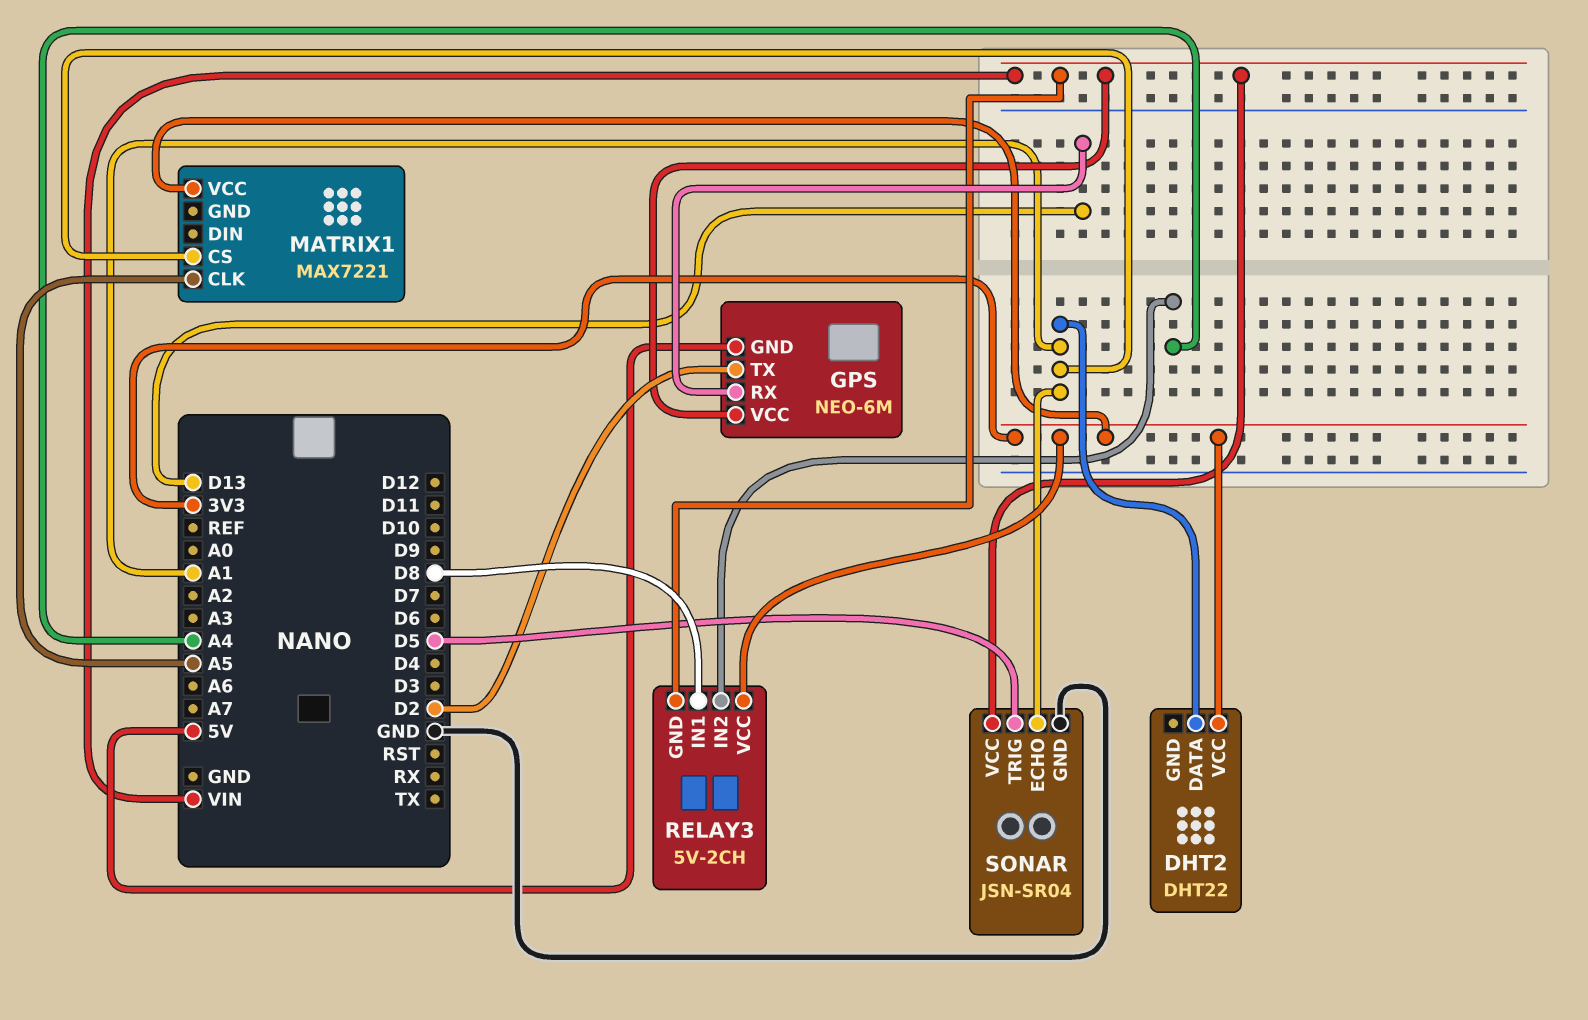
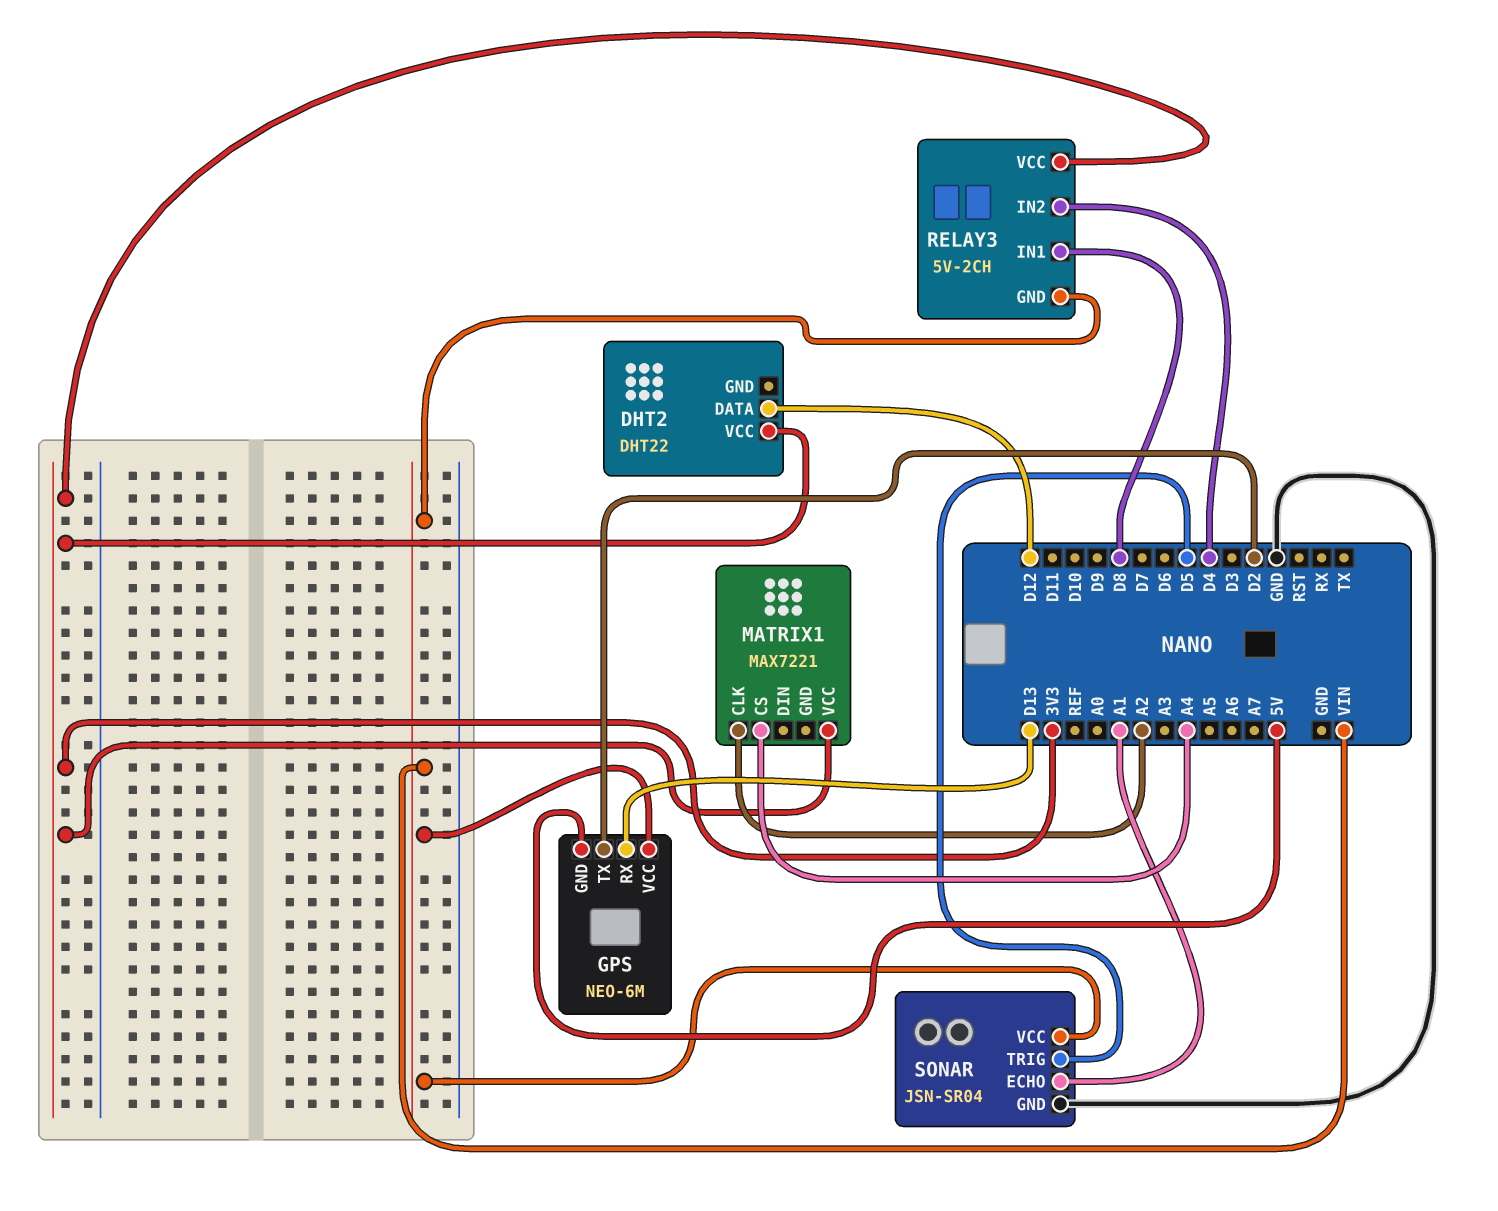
DHT2 pin DATA: A1 -> D12
MATRIX1 pin CLK: A5 -> A2
MATRIX1 pin CS: A1 -> A4
RELAY3 pin IN2: A4 -> D4

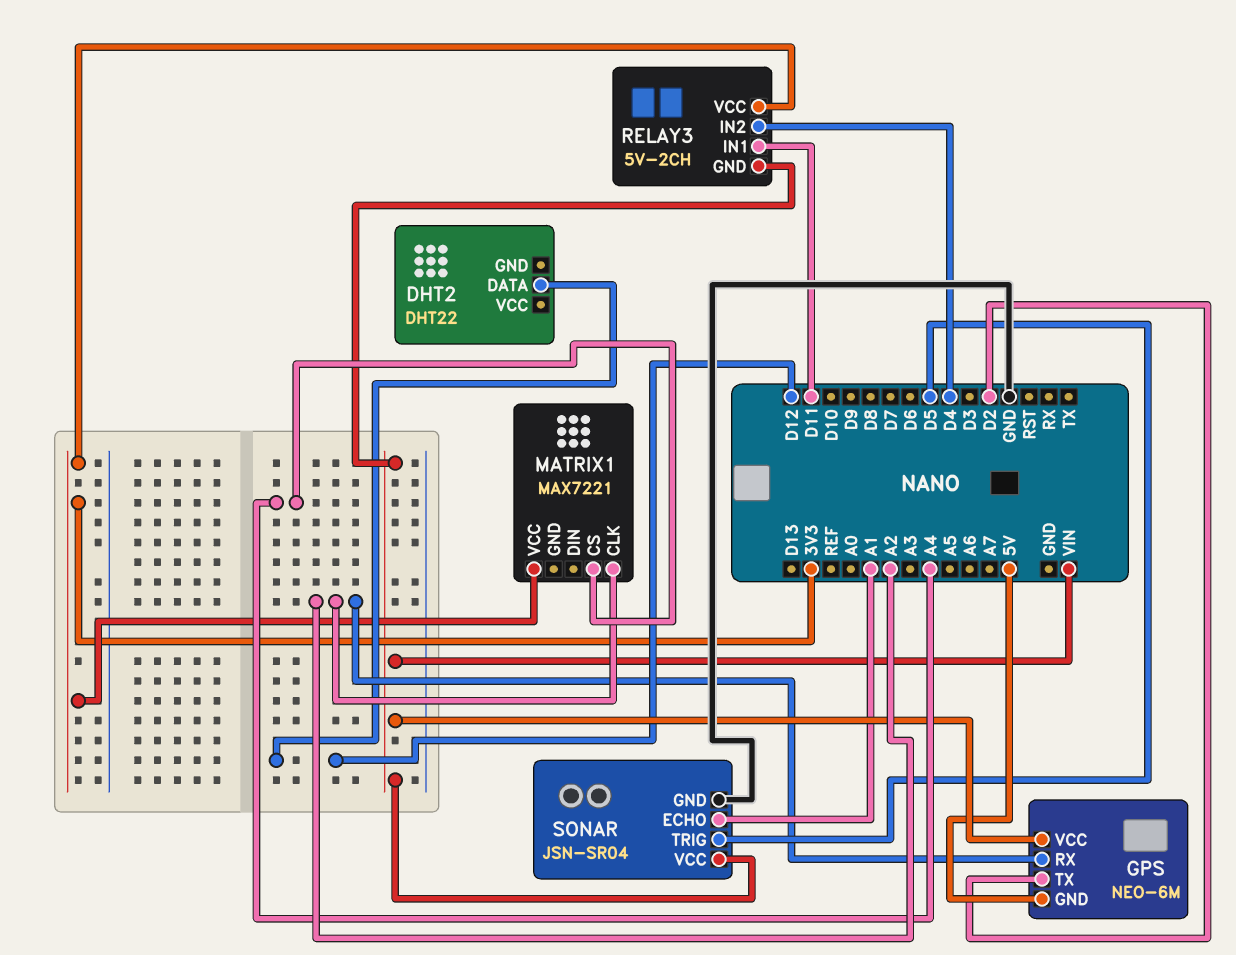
DHT2 pin VCC: 3V3 -> none
GPS pin RX: D13 -> A2
RELAY3 pin IN1: D8 -> D11

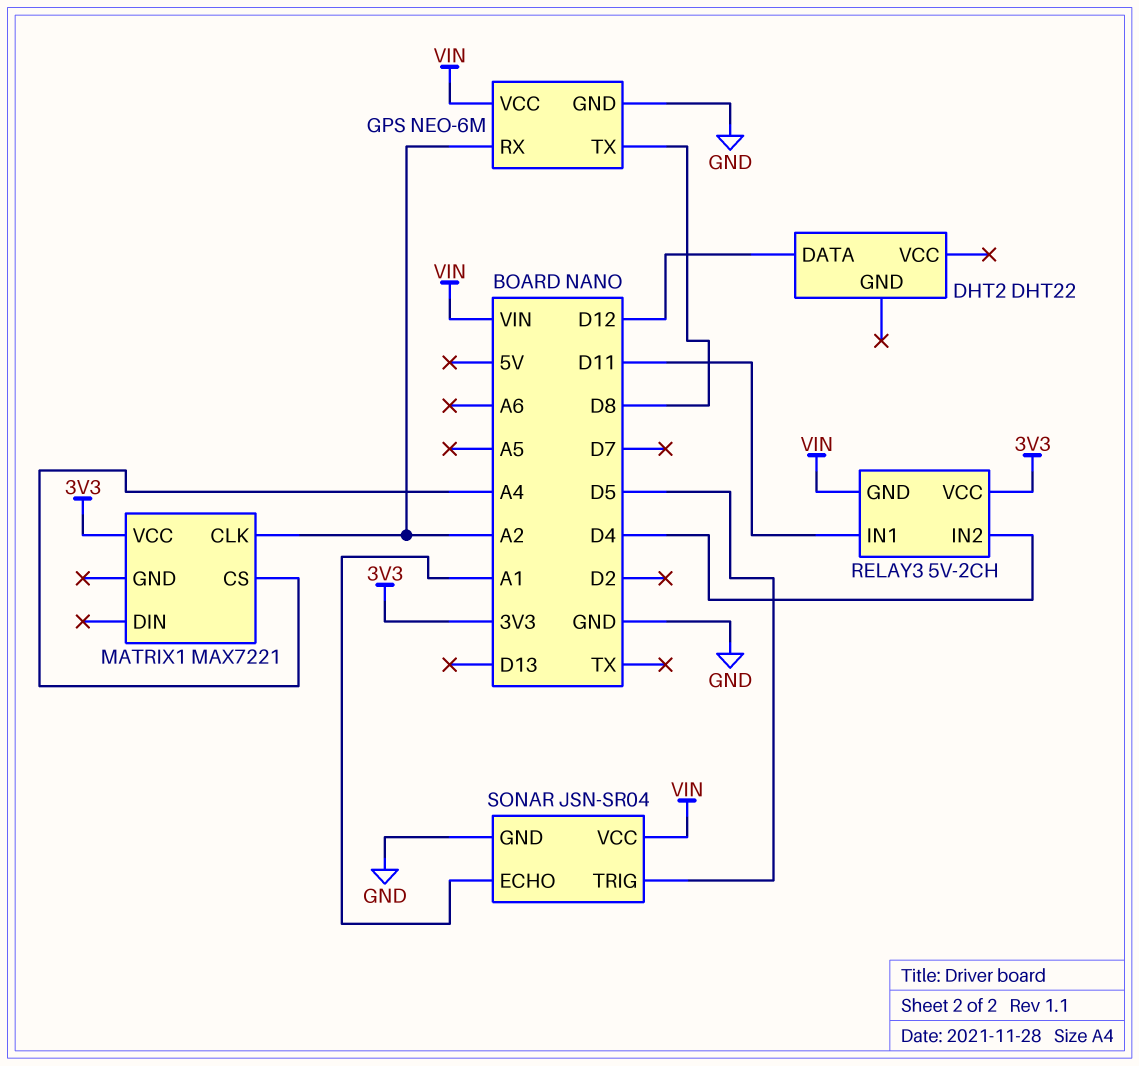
GPS pin GND: 5V -> GND
GPS pin TX: D2 -> D8

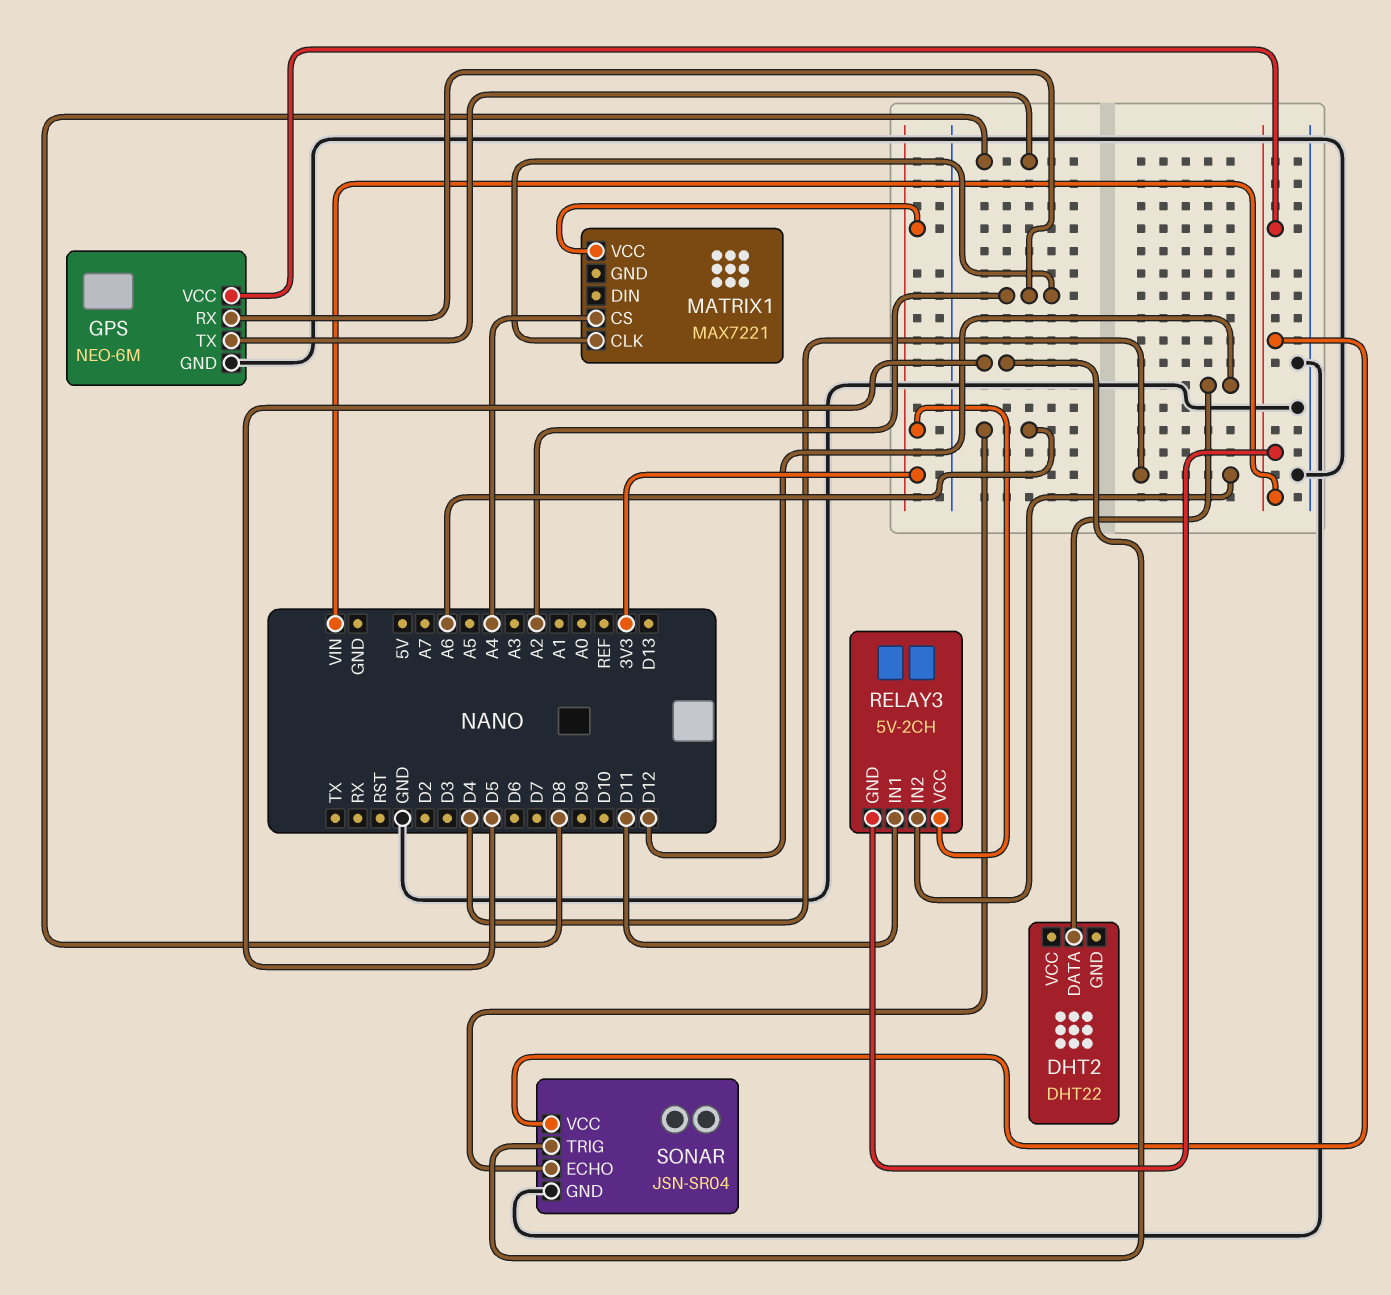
SONAR pin ECHO: A1 -> A6

